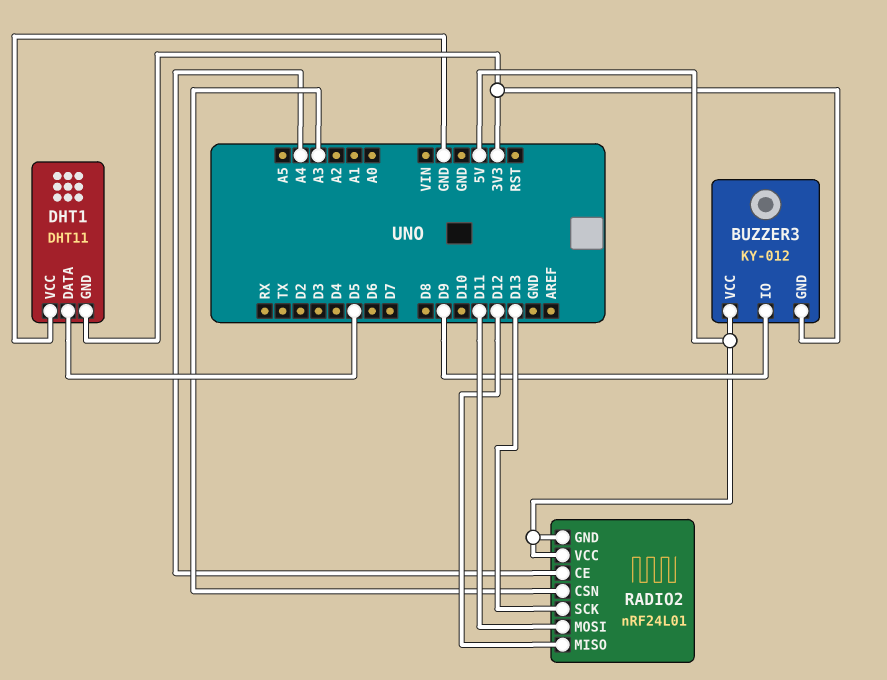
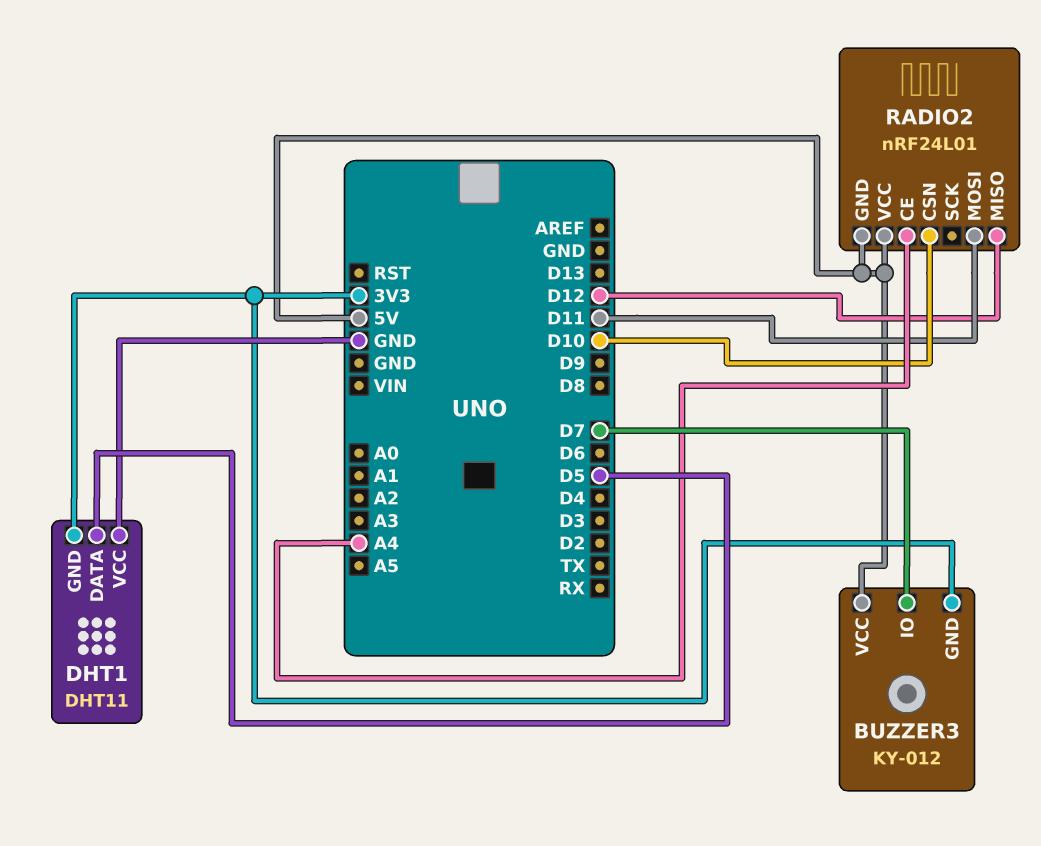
BUZZER3 pin IO: D9 -> D7
RADIO2 pin CSN: A3 -> D10
RADIO2 pin SCK: D13 -> none

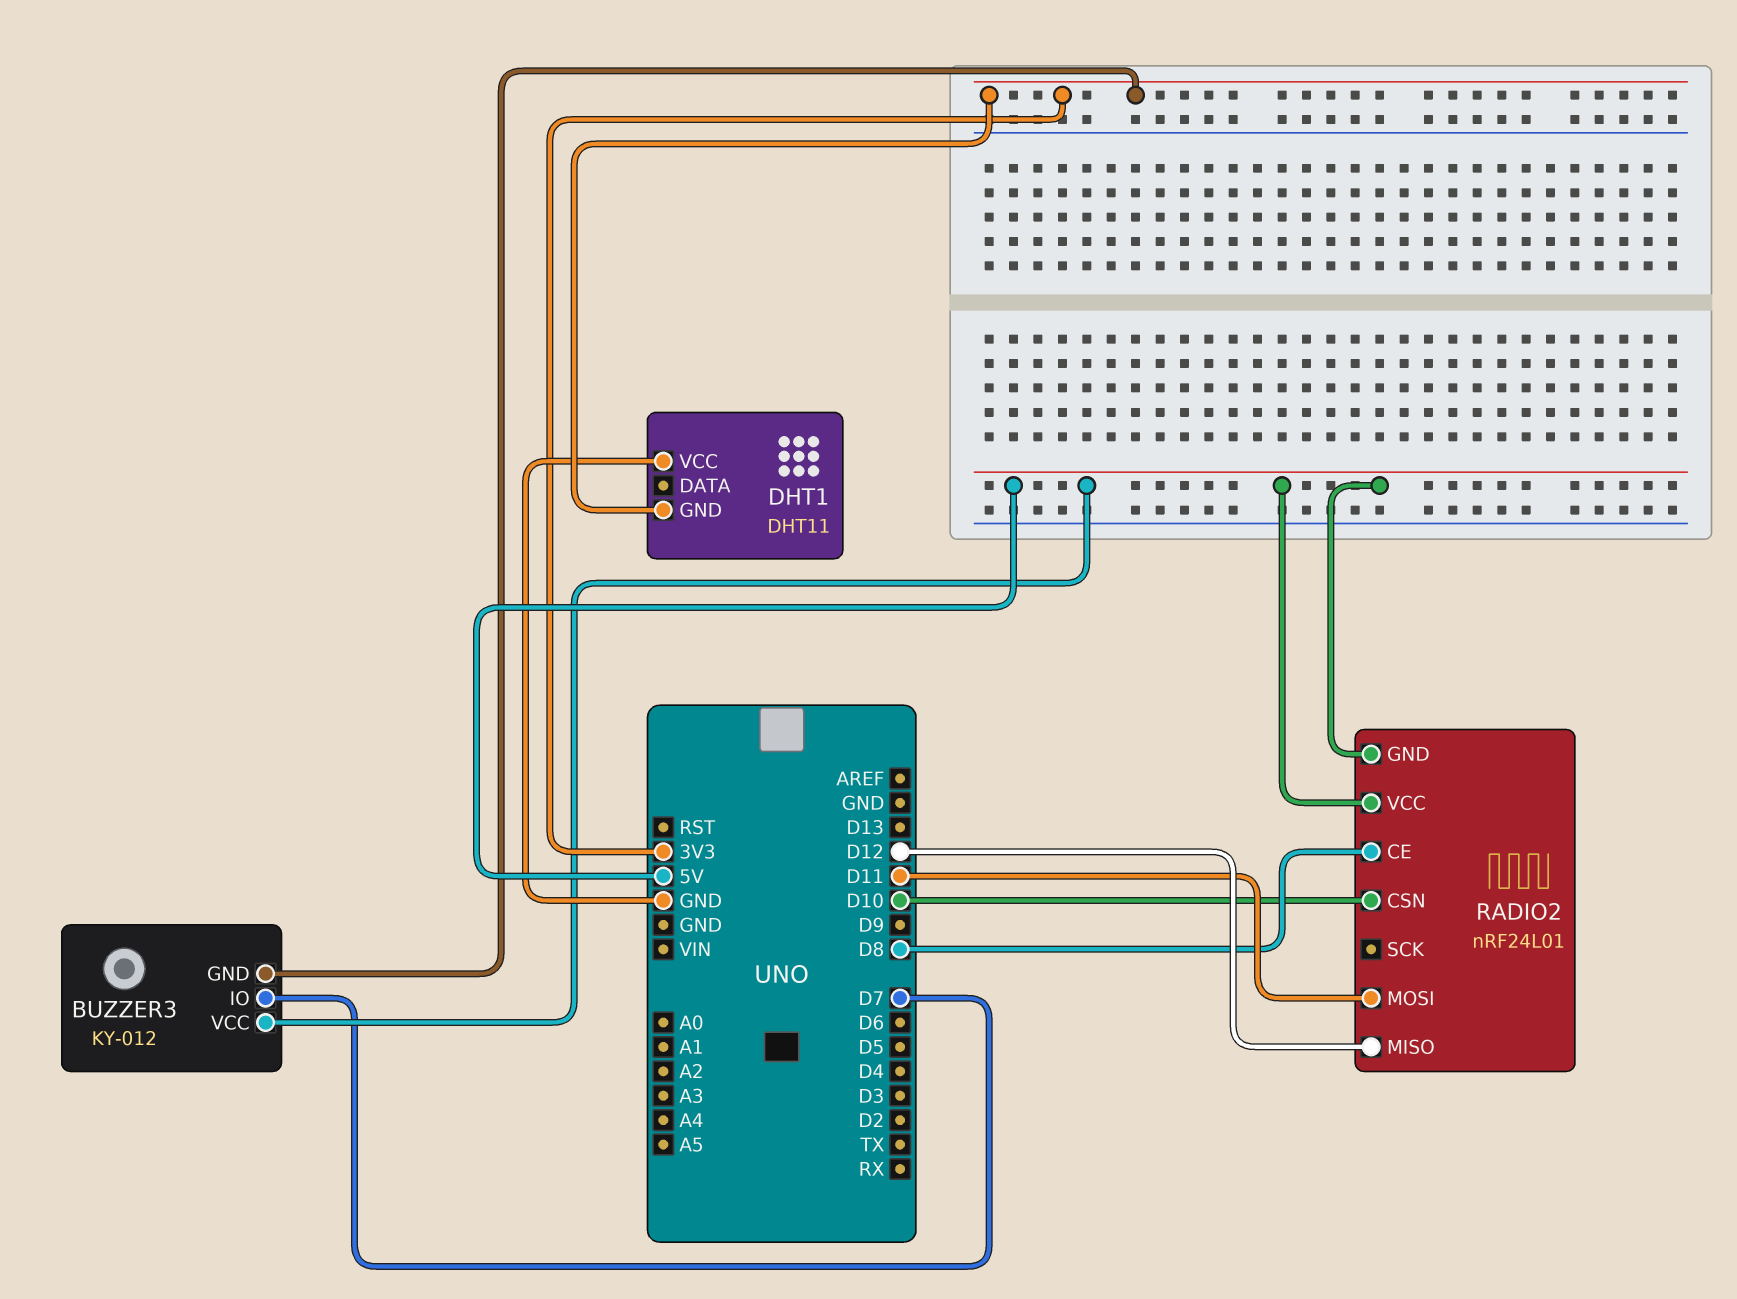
DHT1 pin DATA: D5 -> none
RADIO2 pin CE: A4 -> D8

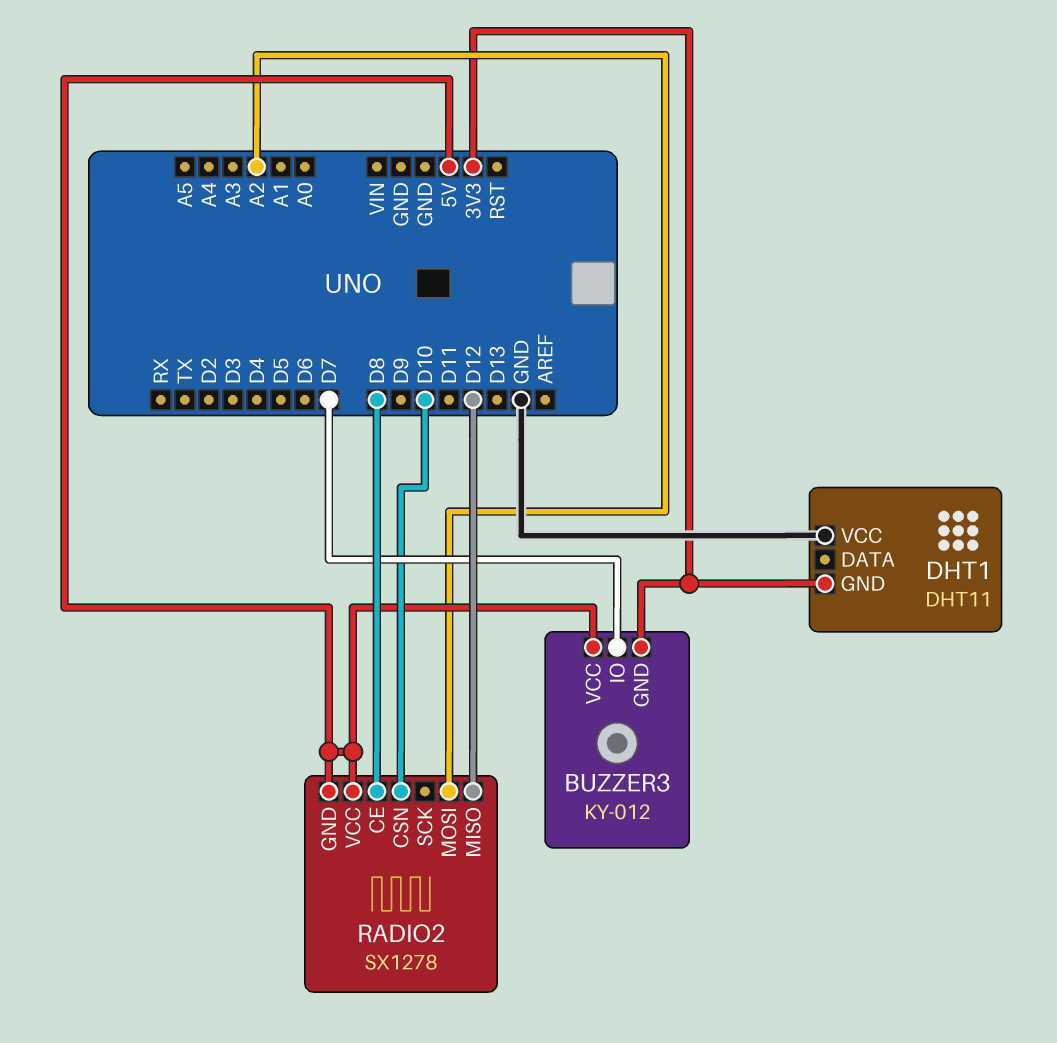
RADIO2: nRF24L01 -> SX1278
RADIO2 pin MOSI: D11 -> A2

